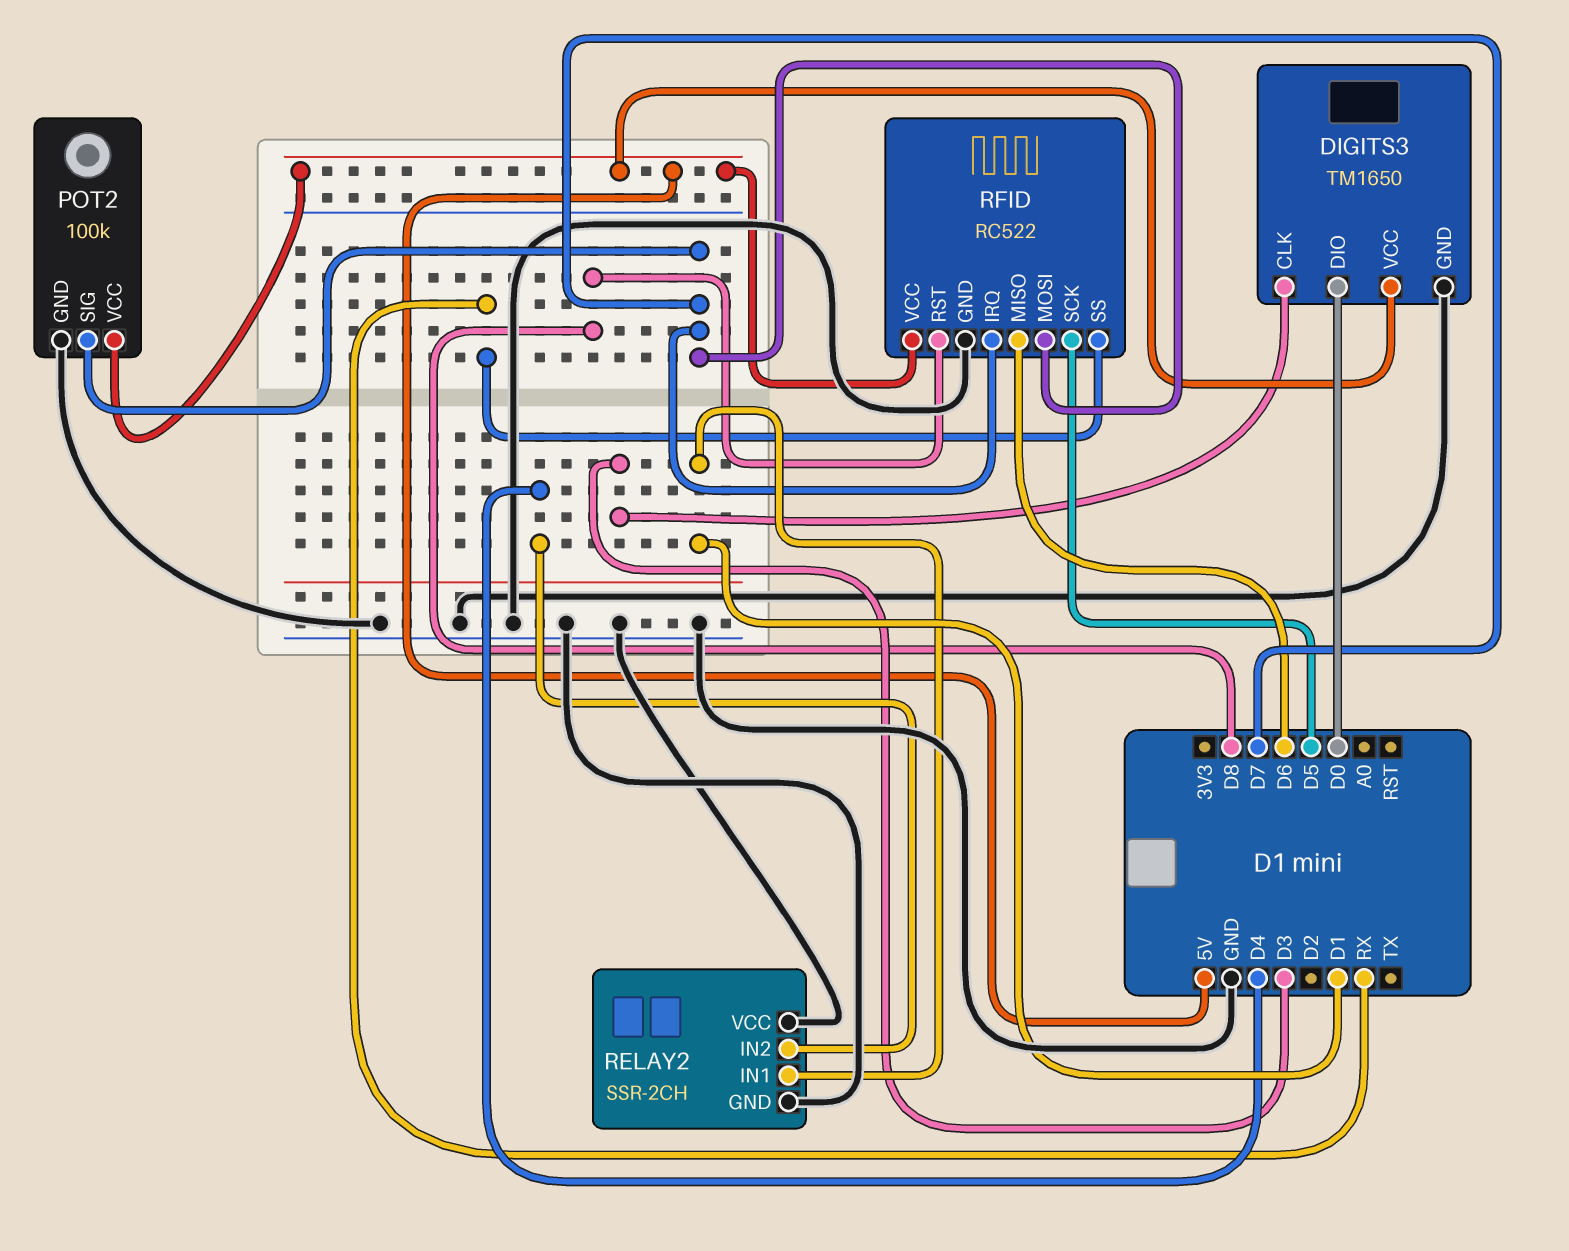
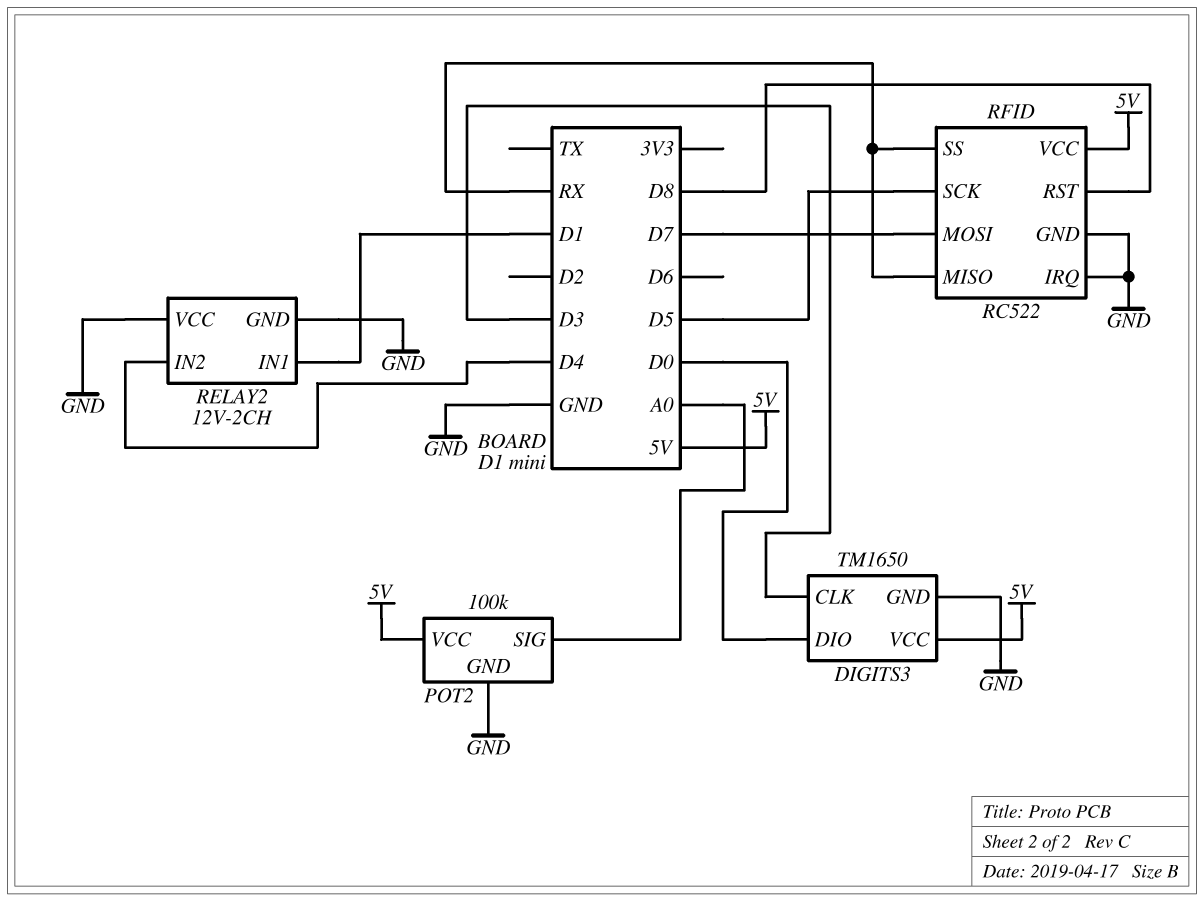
POT2 pin SIG: D7 -> A0
RELAY2: SSR-2CH -> 12V-2CH
RFID pin IRQ: D7 -> GND
RFID pin MISO: D6 -> RX

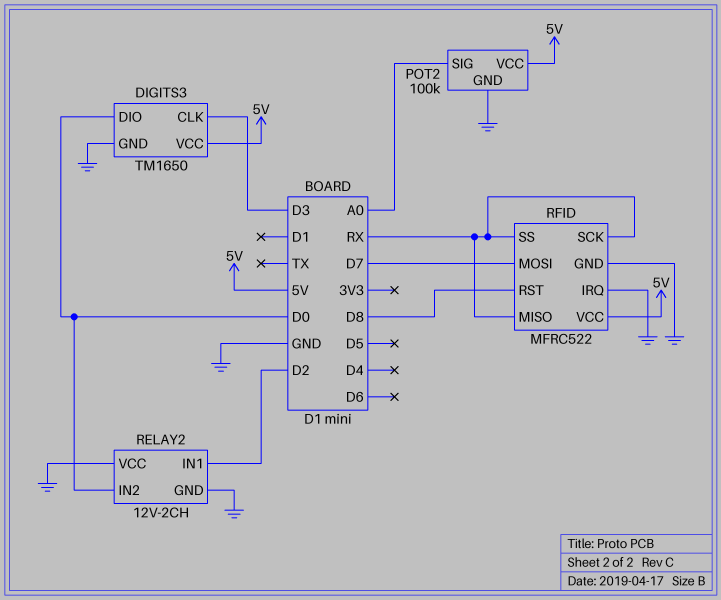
RELAY2 pin IN1: D1 -> D2
RELAY2 pin IN2: D4 -> D0
RFID: RC522 -> MFRC522
RFID pin SCK: D5 -> RX

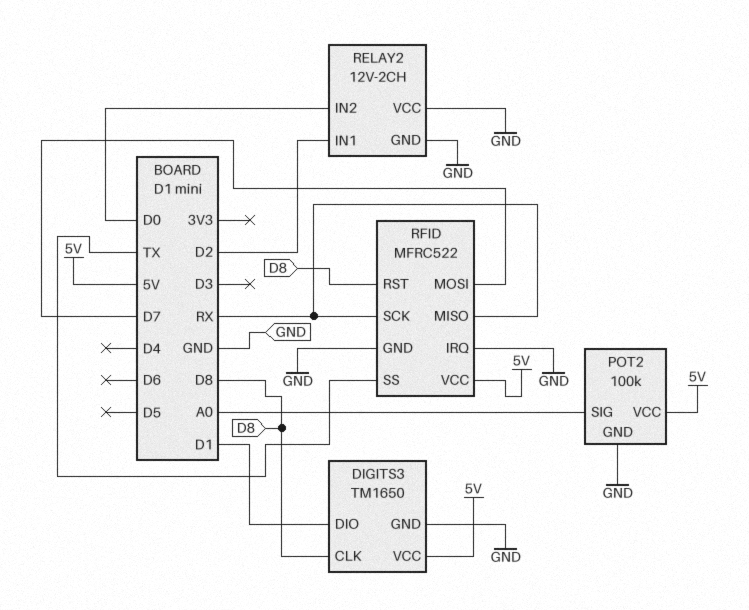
DIGITS3 pin CLK: D3 -> D8
DIGITS3 pin DIO: D0 -> D1
RFID pin SS: RX -> TX

